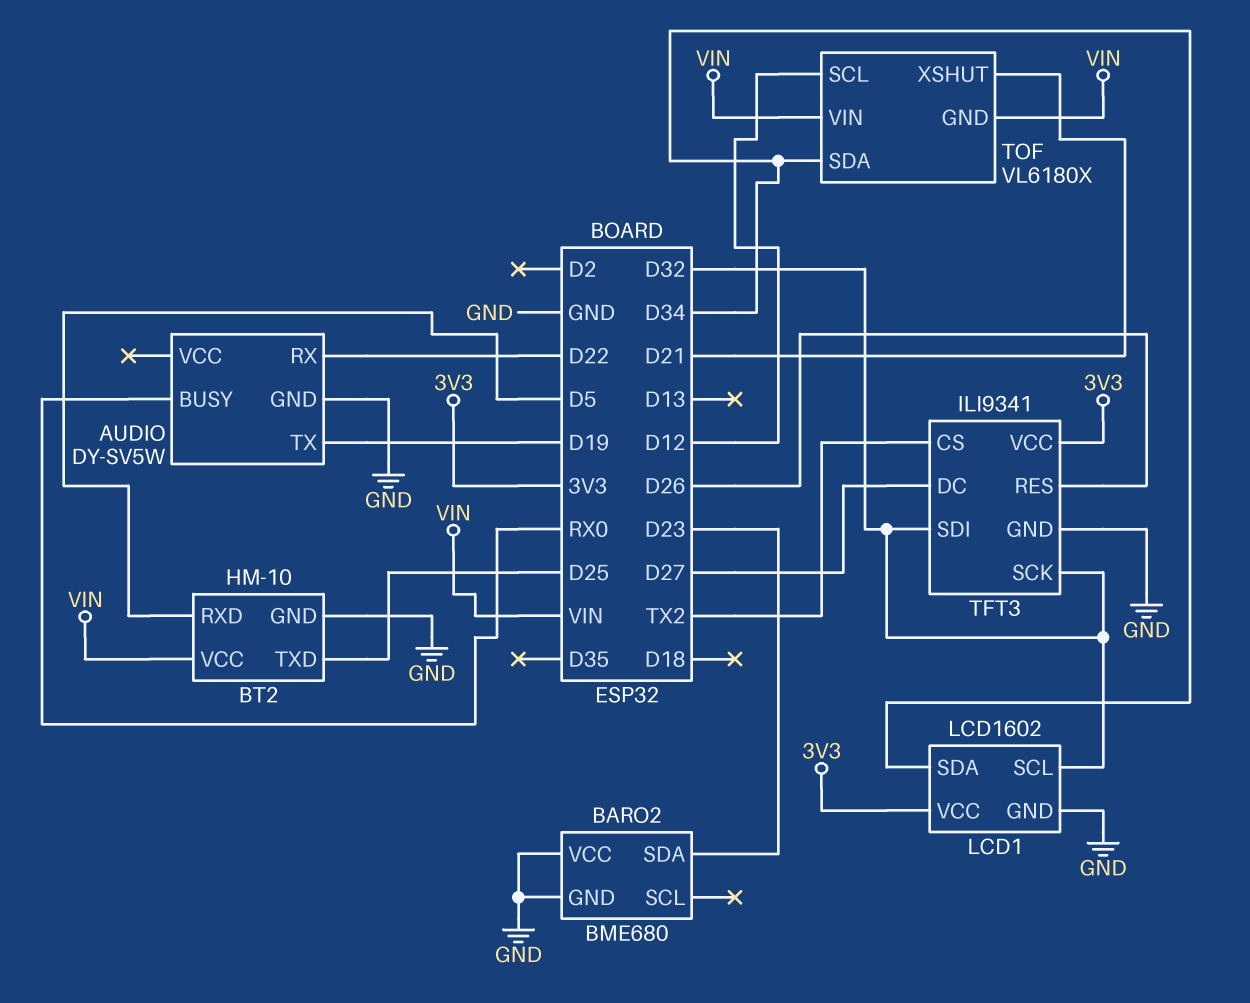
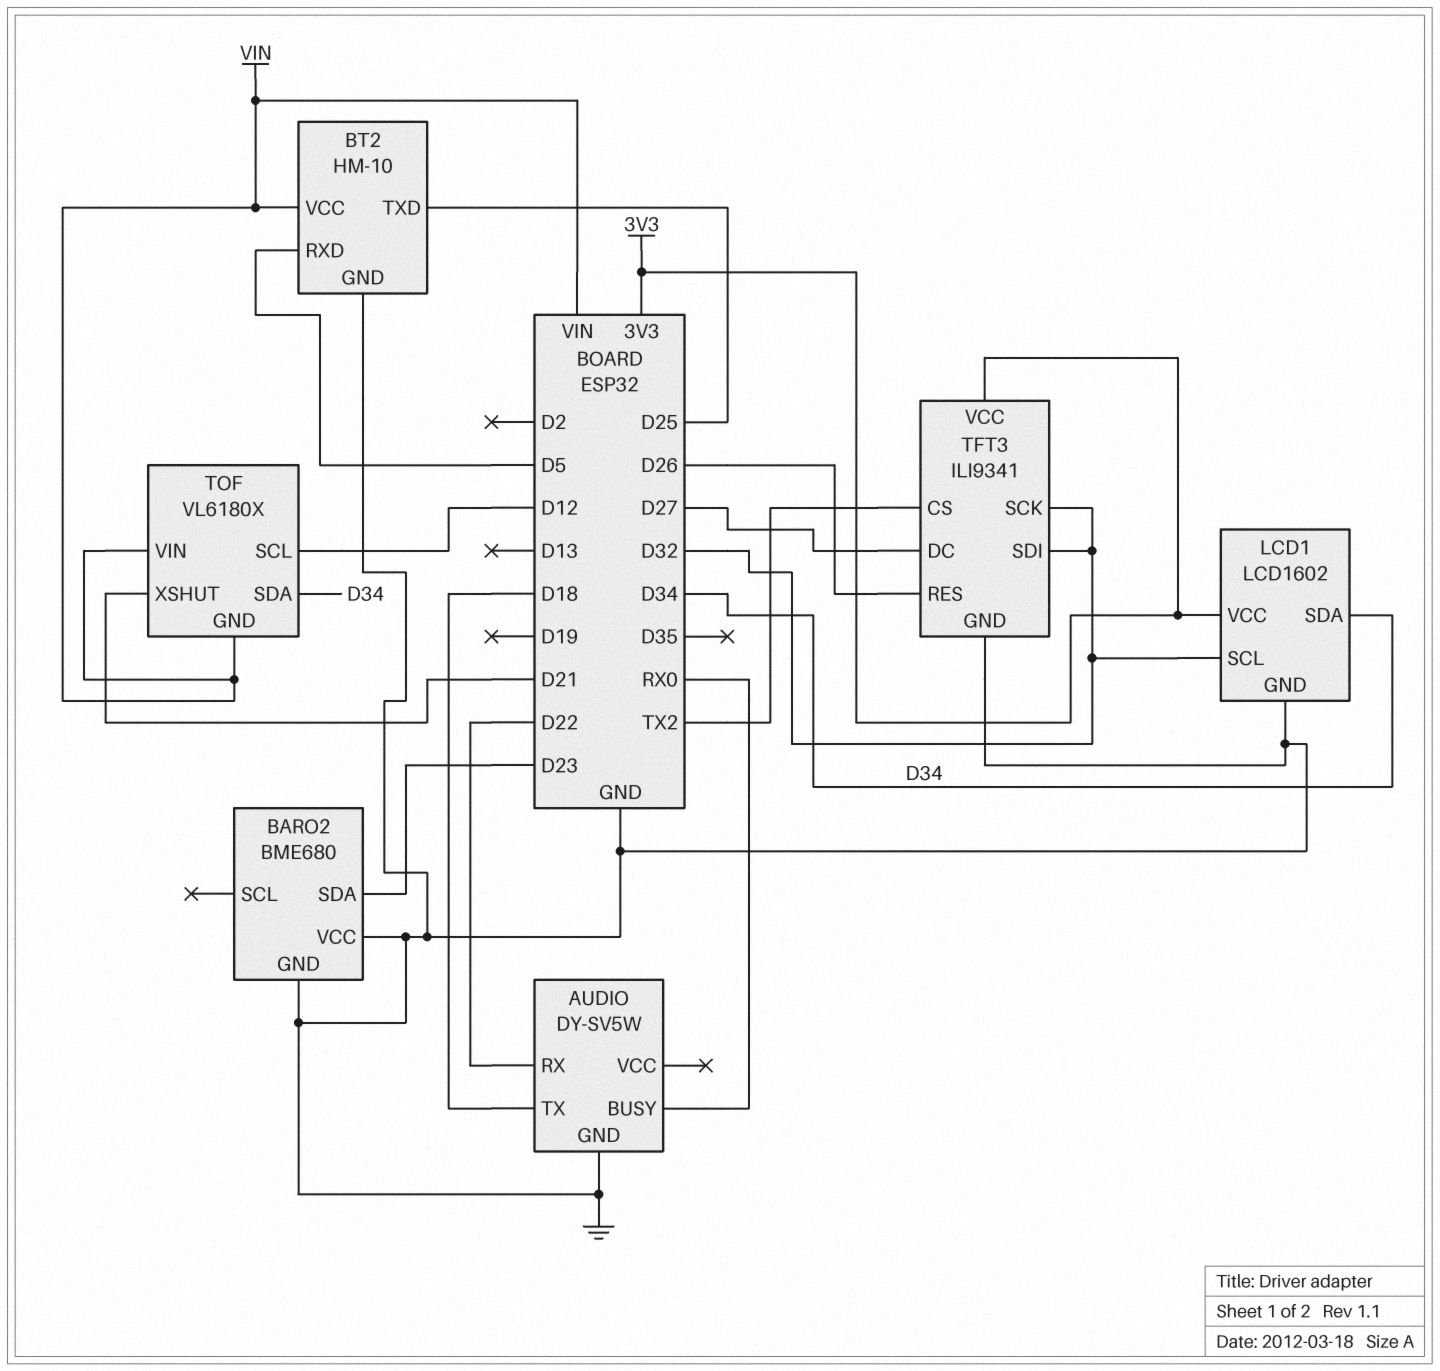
AUDIO pin TX: D19 -> D18

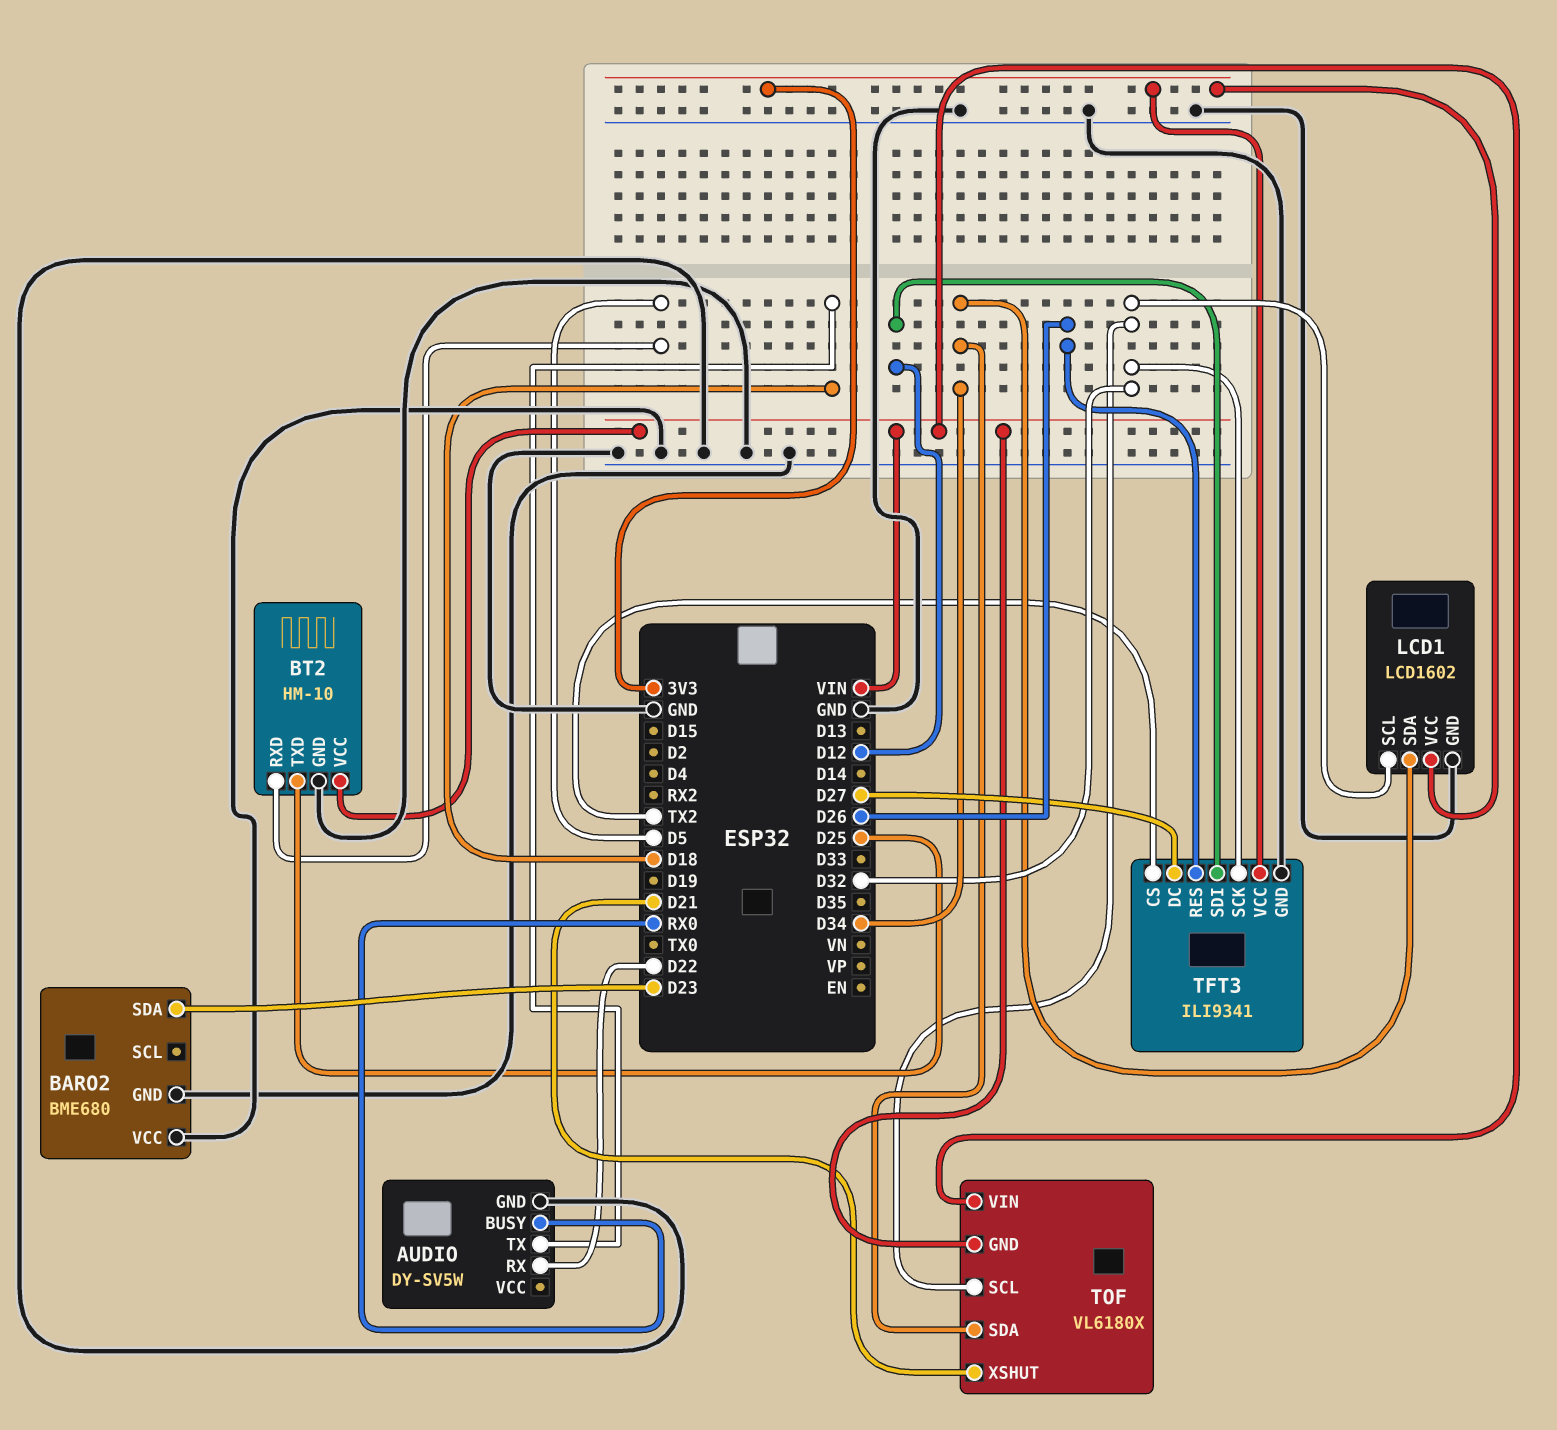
TFT3 pin SDI: D32 -> D12
TOF pin SCL: D12 -> D32

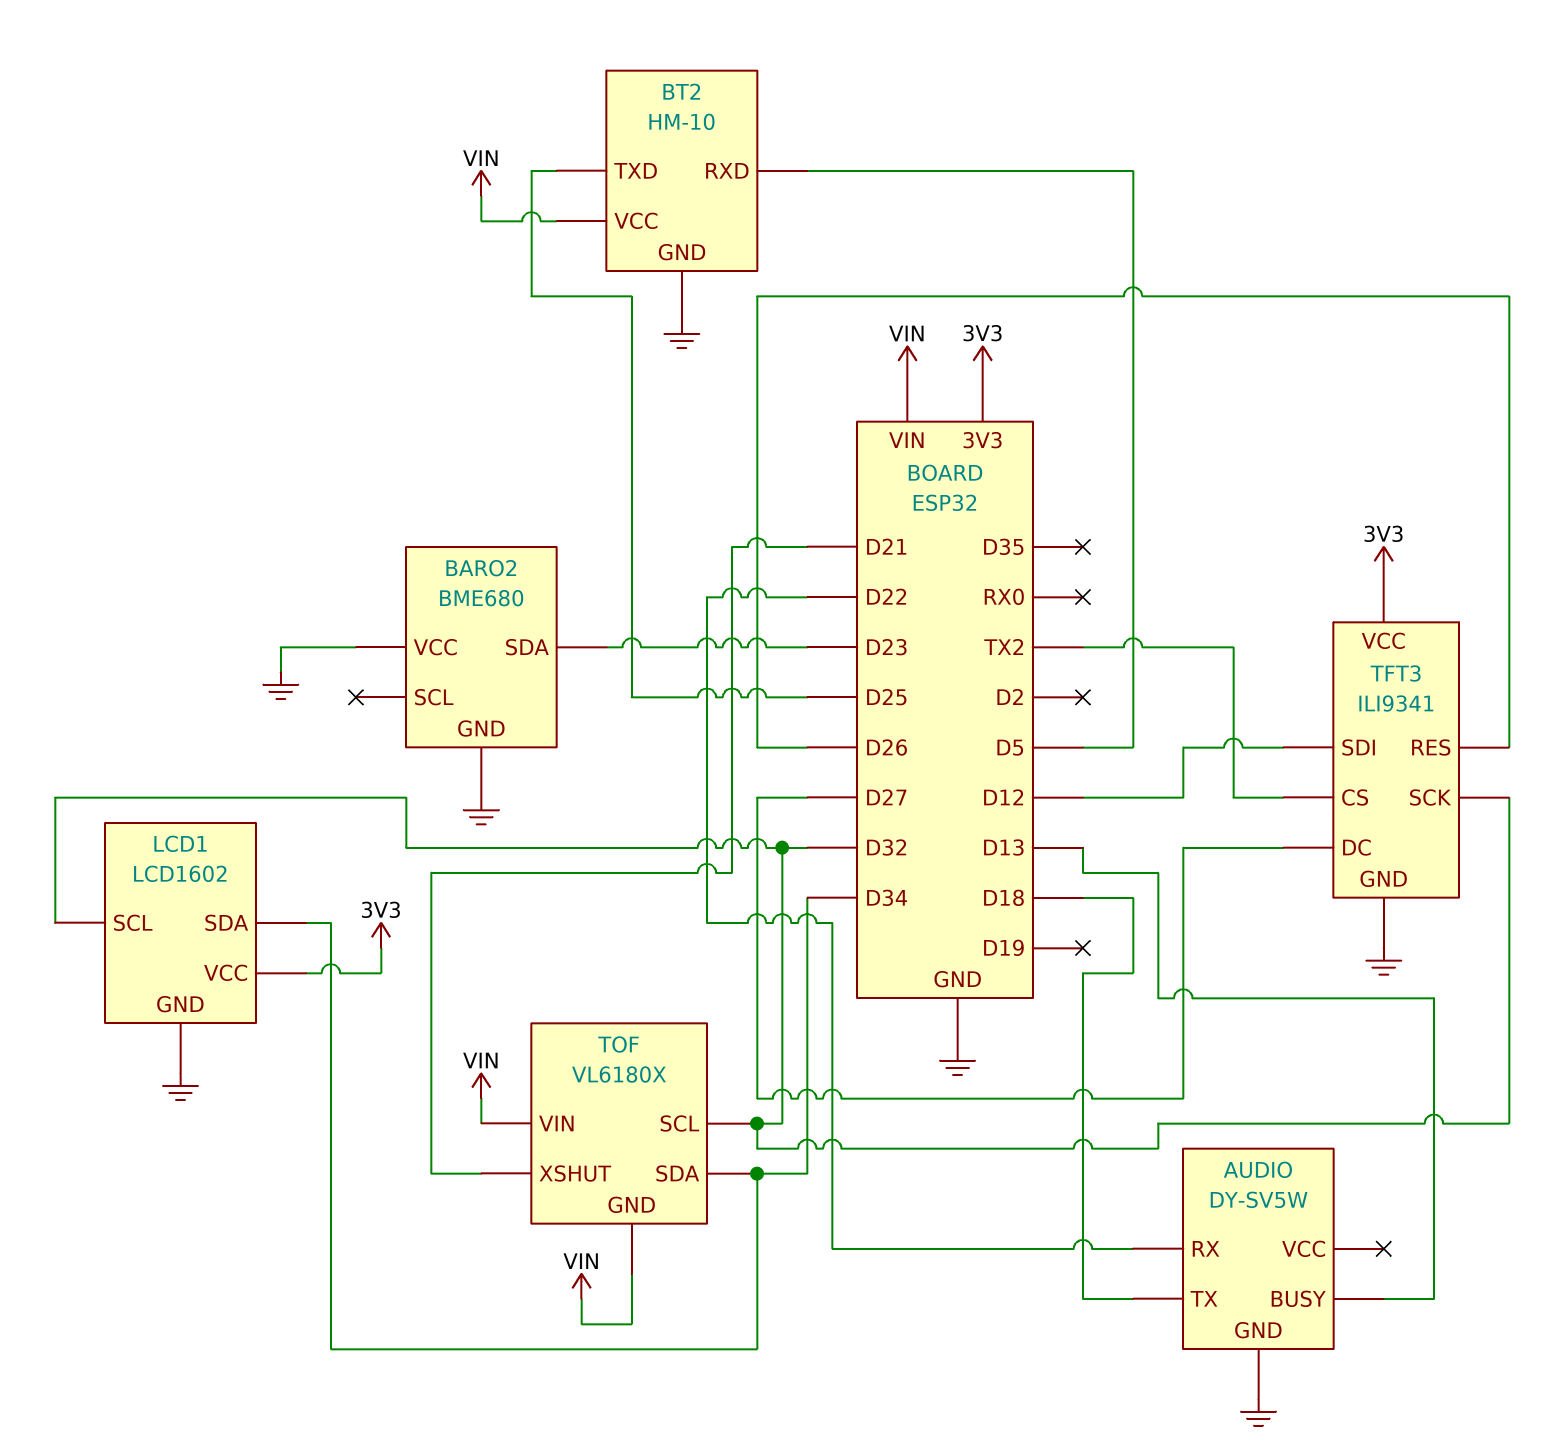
AUDIO pin BUSY: RX0 -> D13

